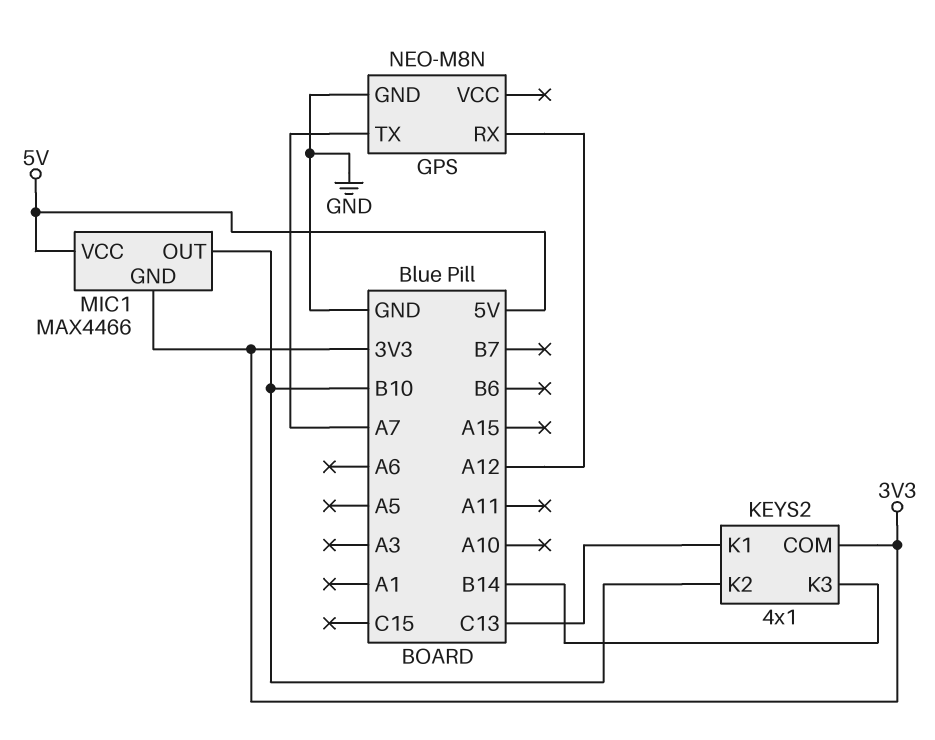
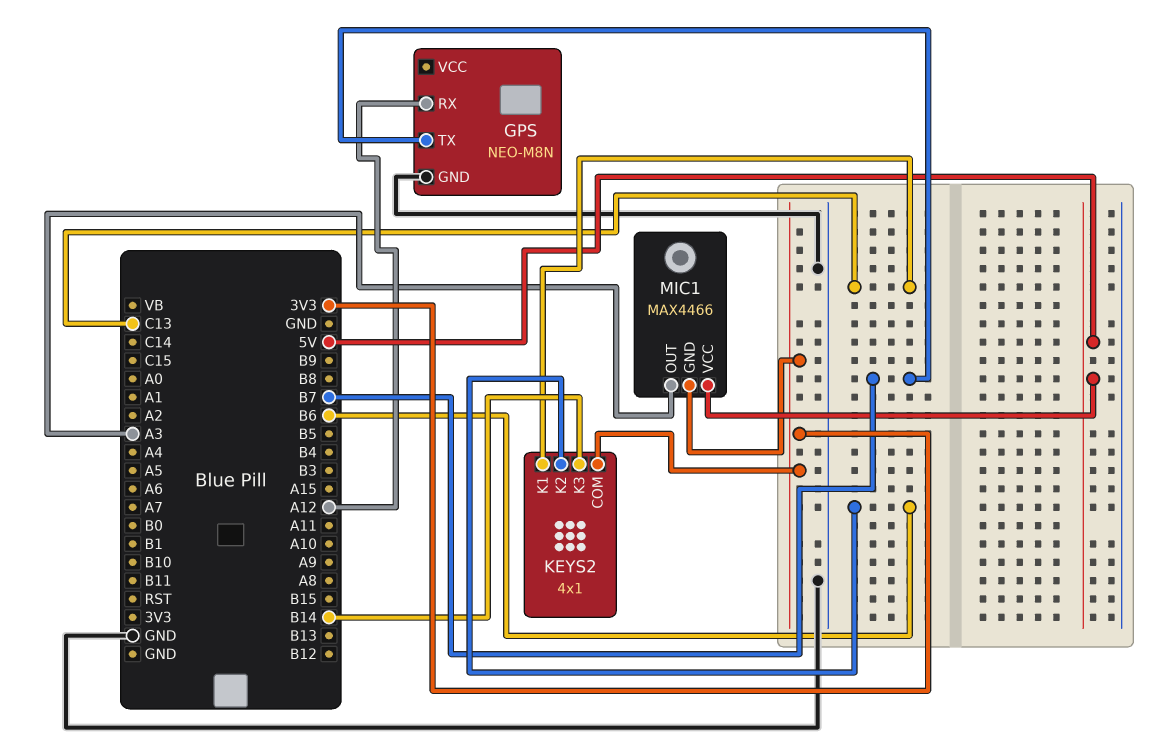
GPS pin TX: A7 -> B7
KEYS2 pin K2: B10 -> B6
MIC1 pin OUT: B10 -> A3

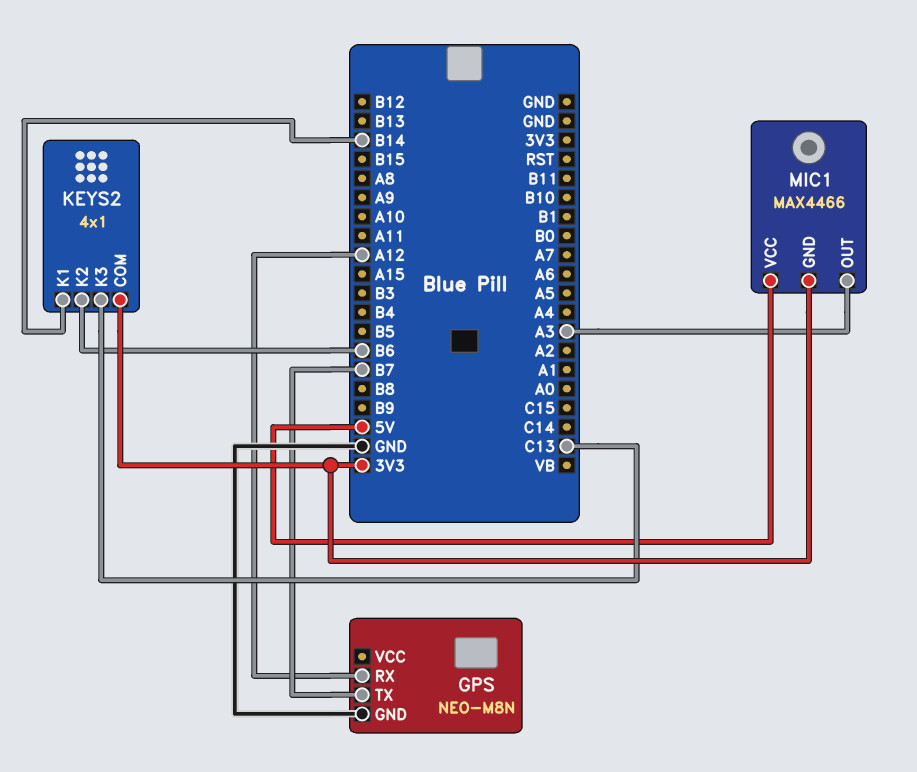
KEYS2 pin K1: C13 -> B14
KEYS2 pin K3: B14 -> C13

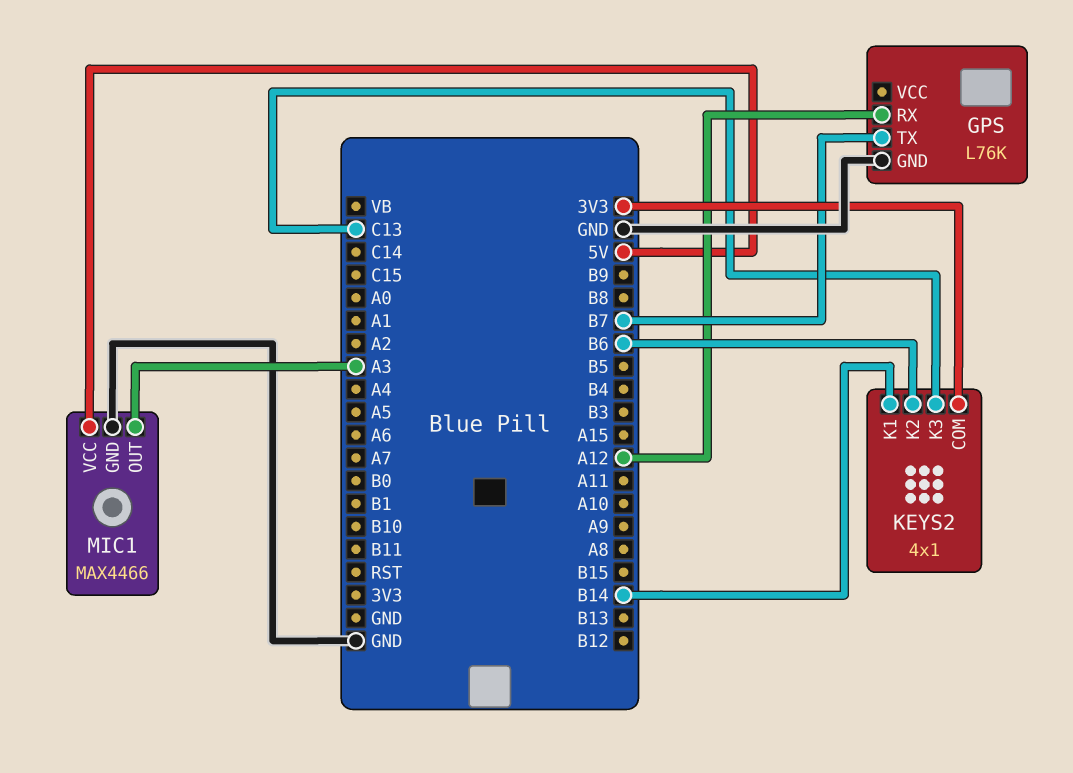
GPS: NEO-M8N -> L76K
MIC1 pin GND: 3V3 -> GND

